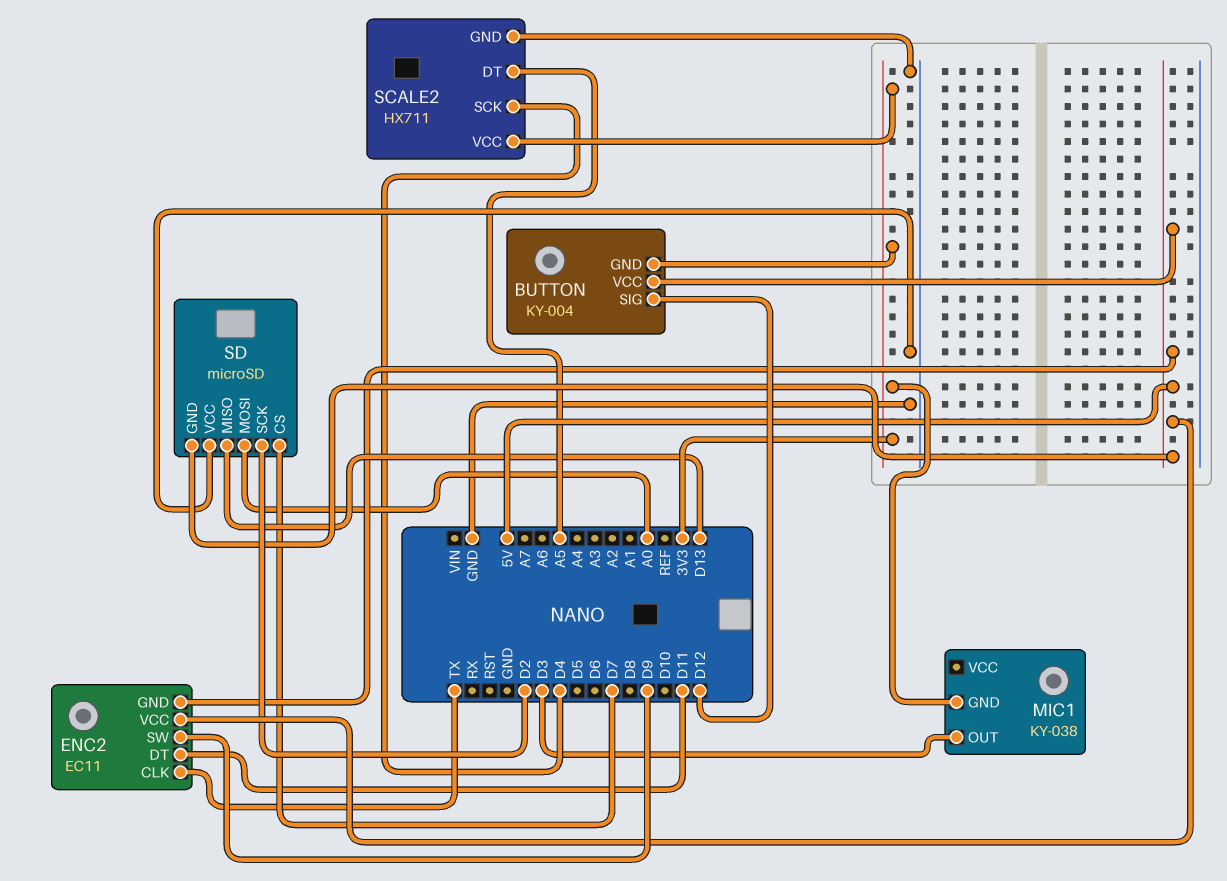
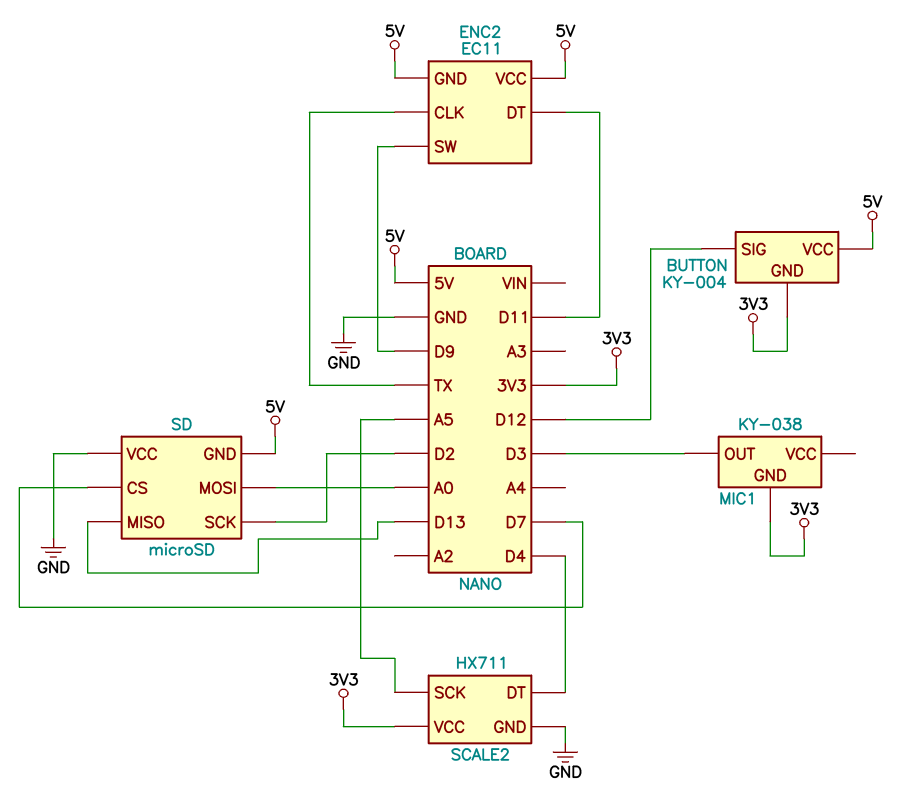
SCALE2 pin DT: A5 -> D4
SCALE2 pin SCK: D4 -> A5

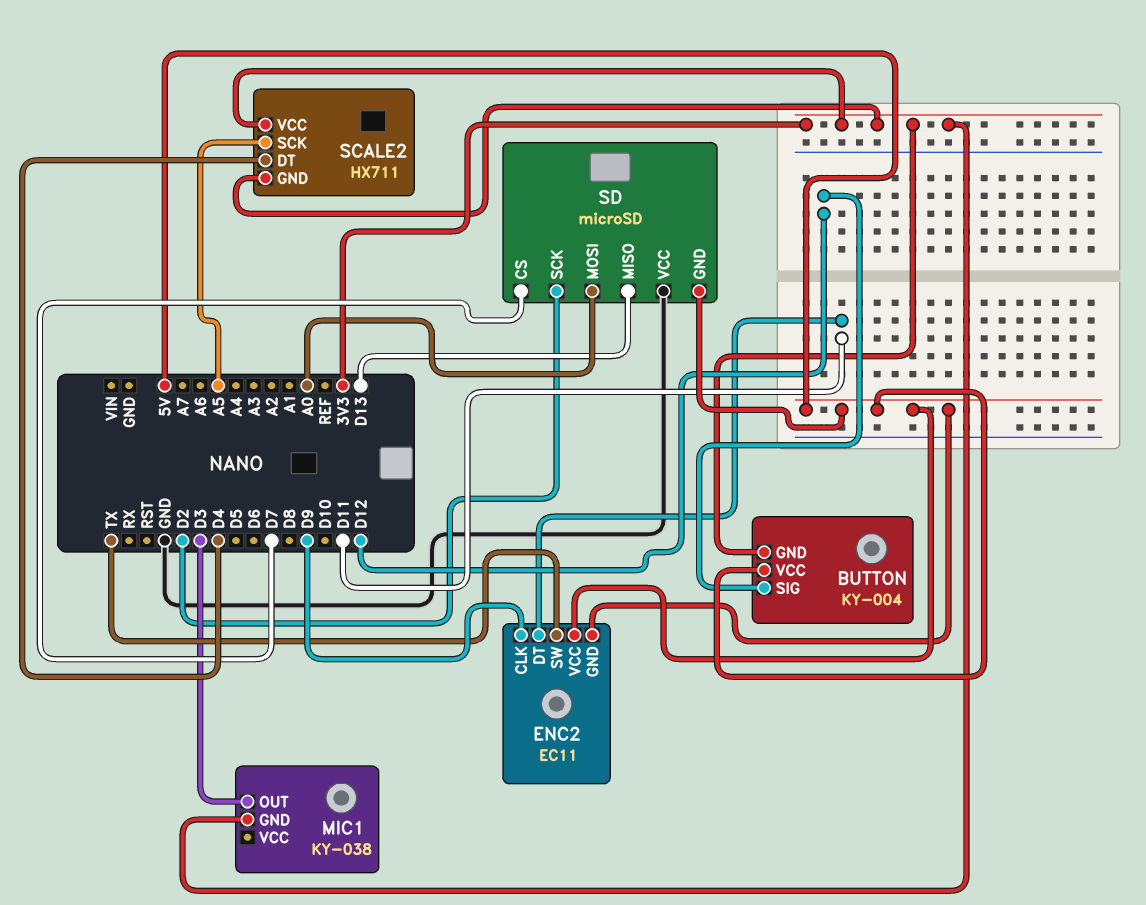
ENC2 pin CLK: TX -> D9
ENC2 pin SW: D9 -> TX
SCALE2 pin GND: GND -> 3V3

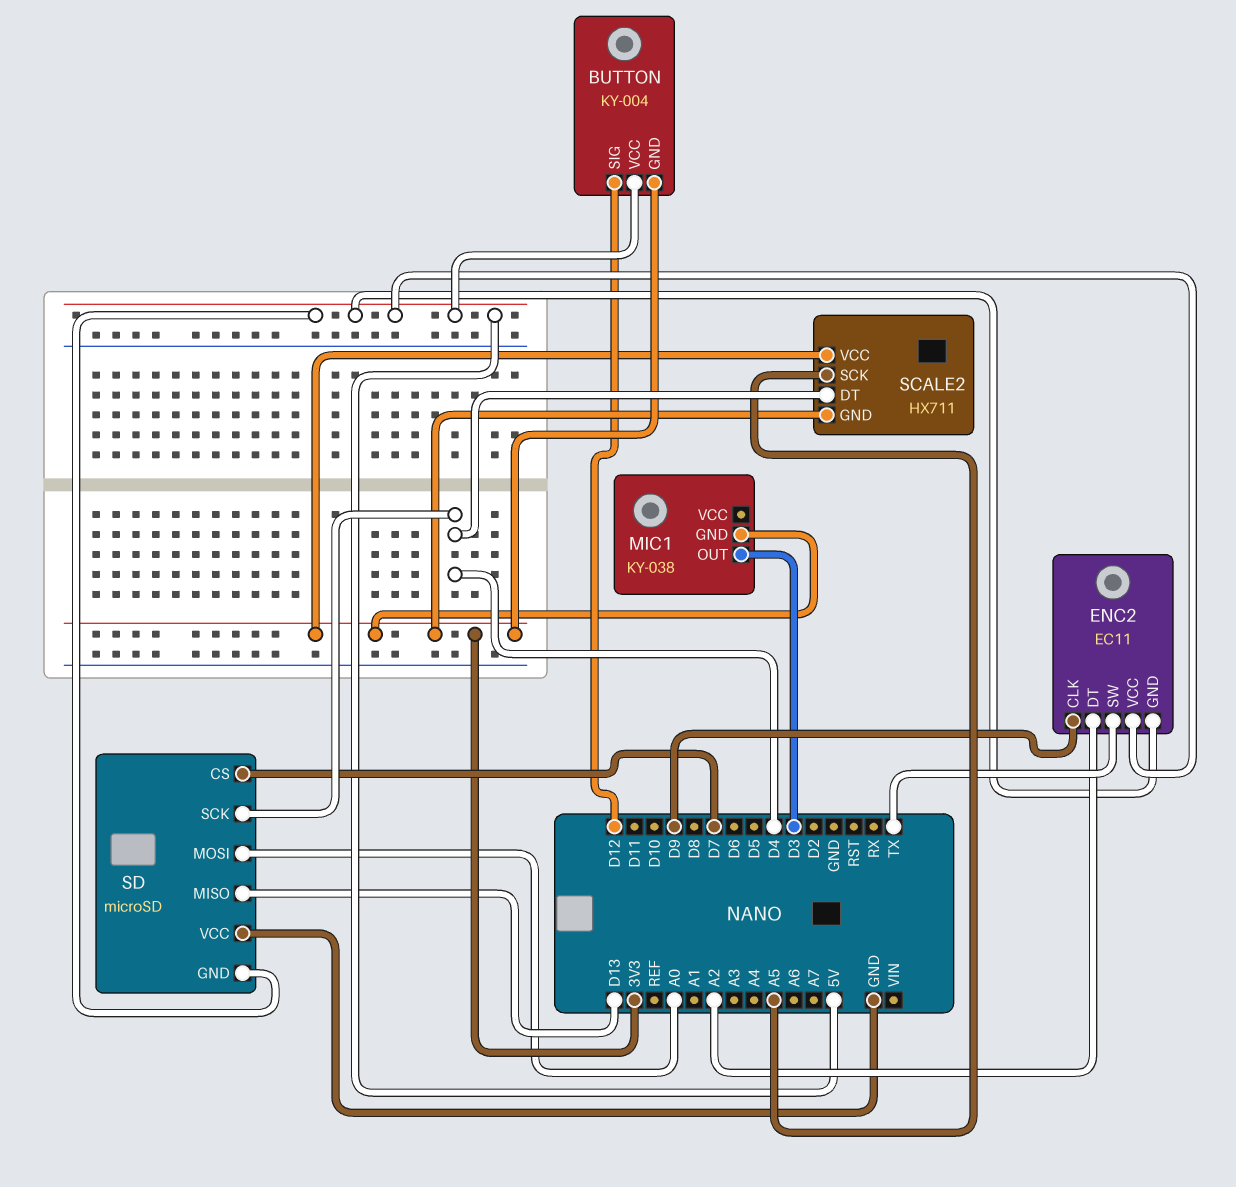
ENC2 pin DT: D11 -> A2
SD pin SCK: D2 -> D4

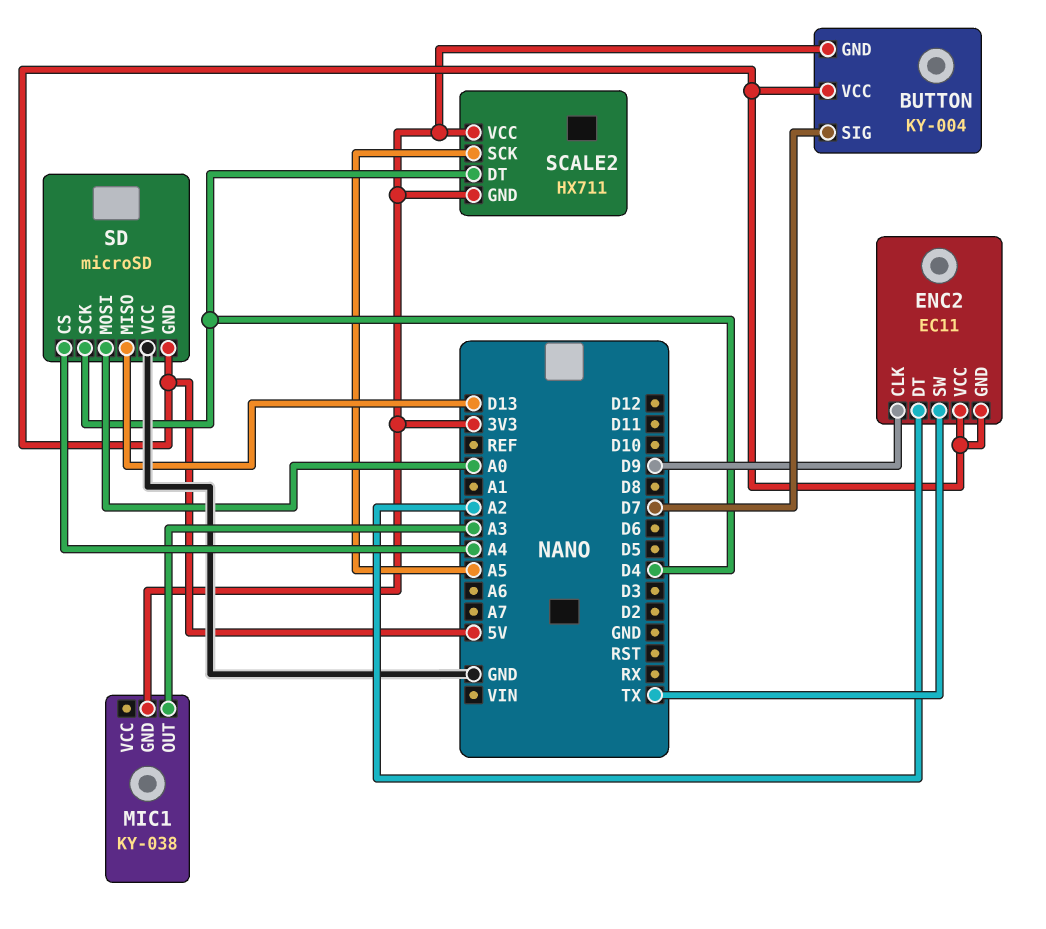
BUTTON pin SIG: D12 -> D7
MIC1 pin OUT: D3 -> A3
SD pin CS: D7 -> A4

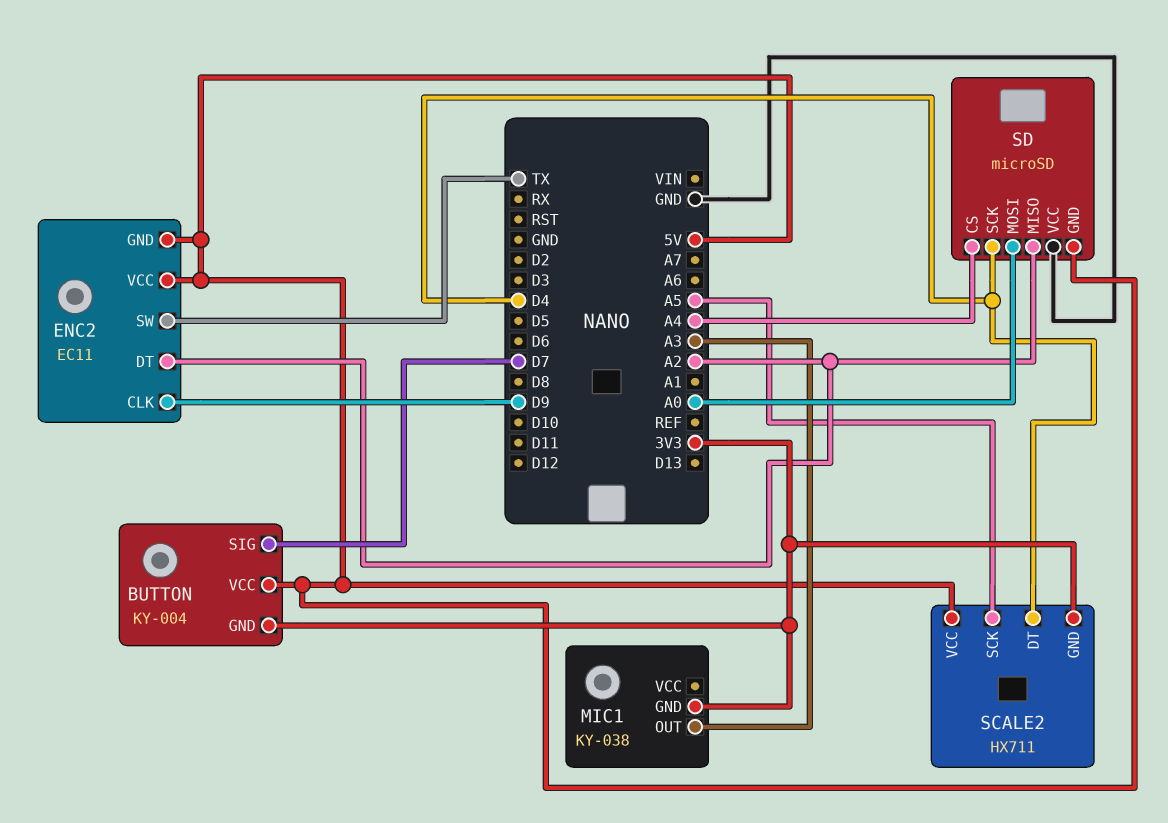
SCALE2 pin VCC: 3V3 -> 5V
SD pin MISO: D13 -> A2

